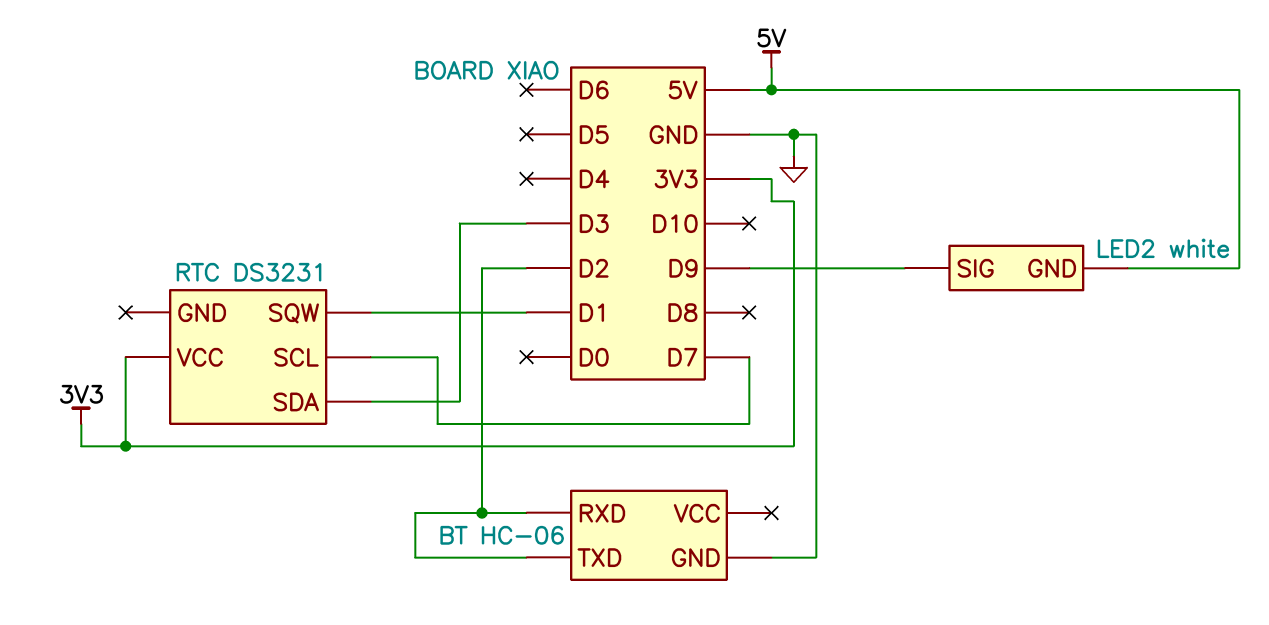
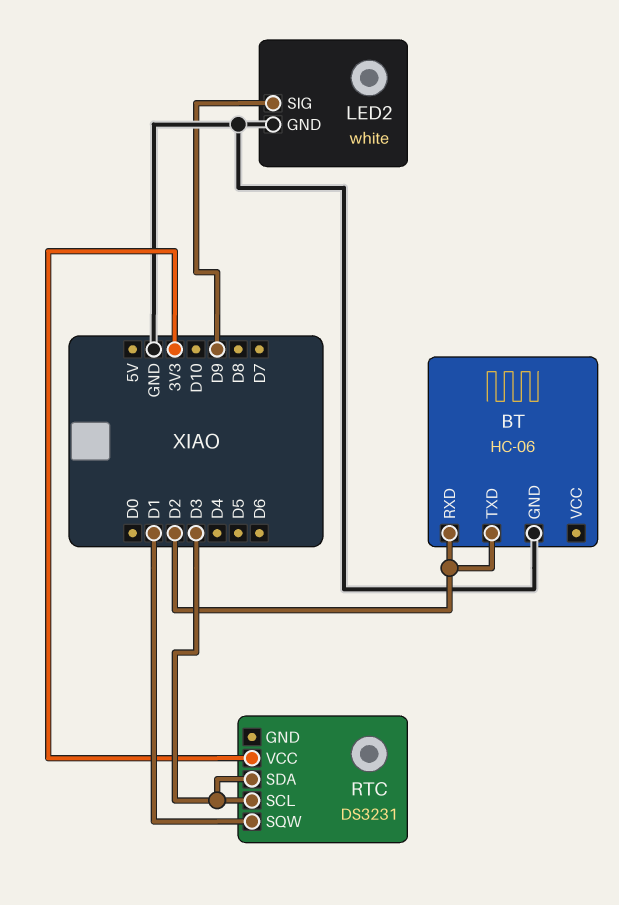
LED2 pin GND: 5V -> GND
RTC pin SCL: D7 -> D3

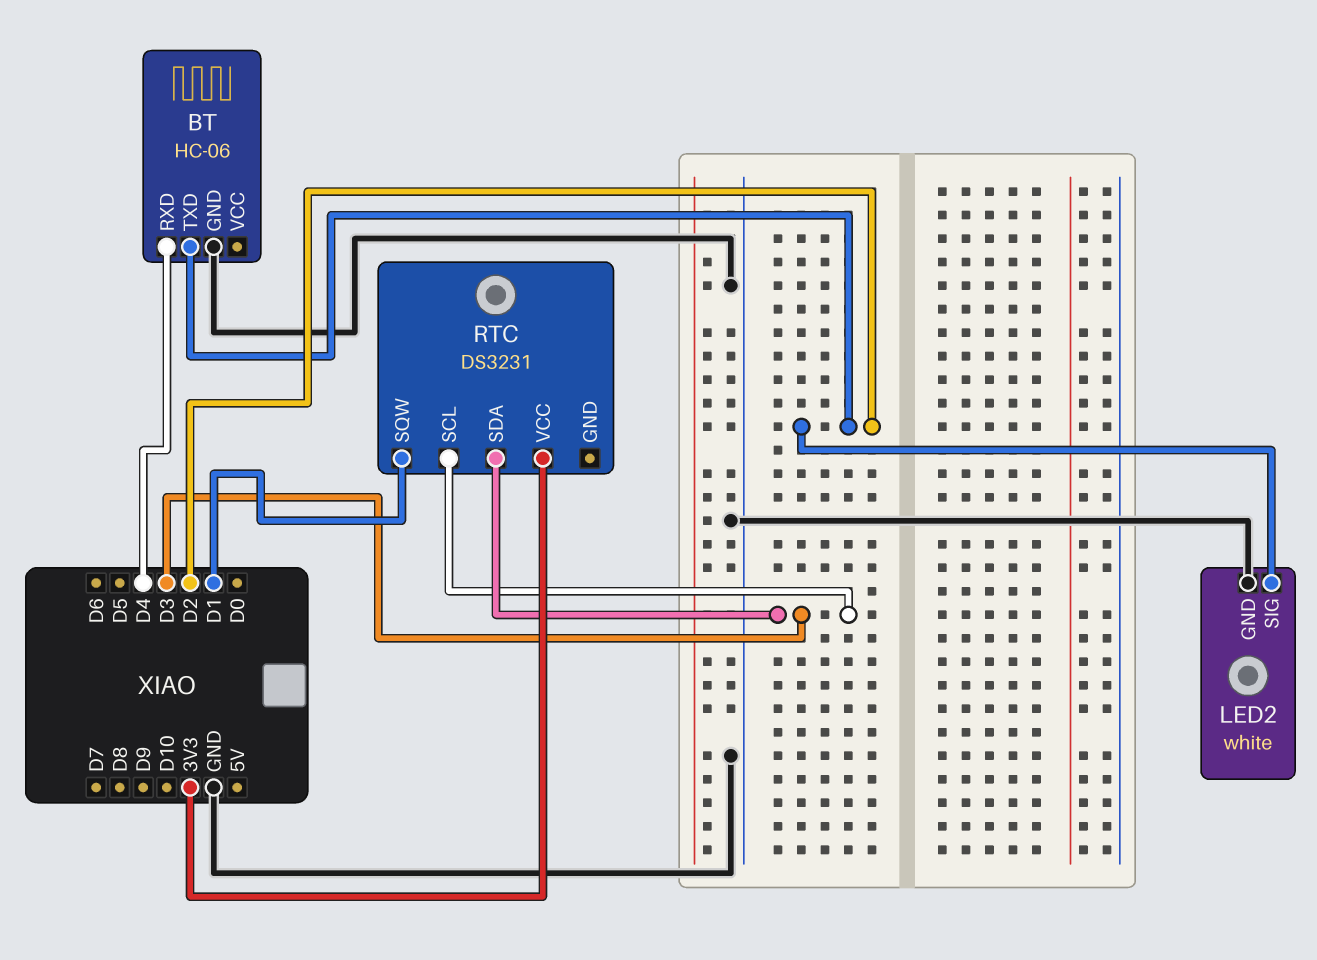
BT pin RXD: D2 -> D4
LED2 pin SIG: D9 -> D2

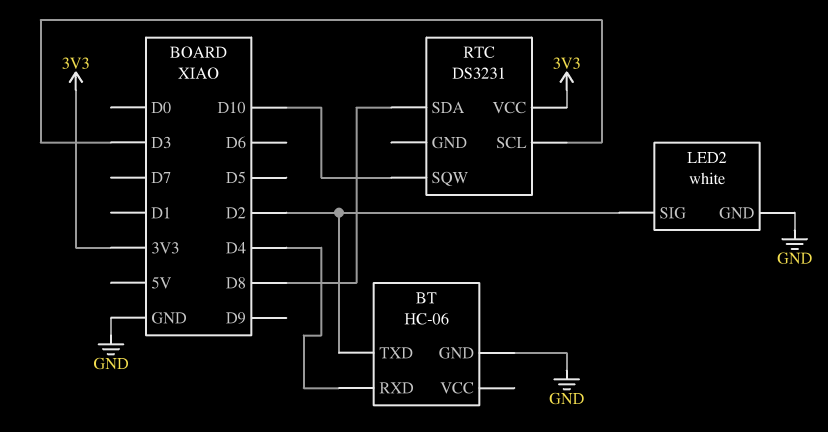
RTC pin SDA: D3 -> D8
RTC pin SQW: D1 -> D10

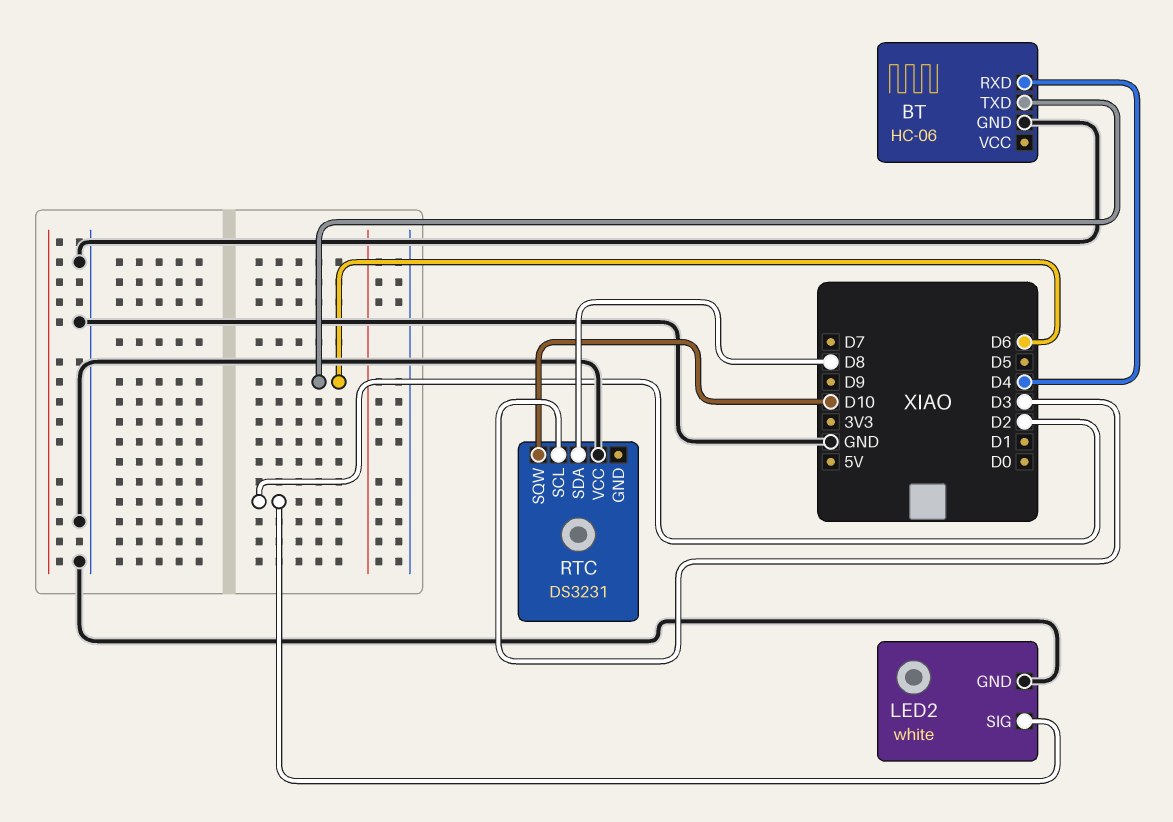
BT pin TXD: D2 -> D6
RTC pin VCC: 3V3 -> GND

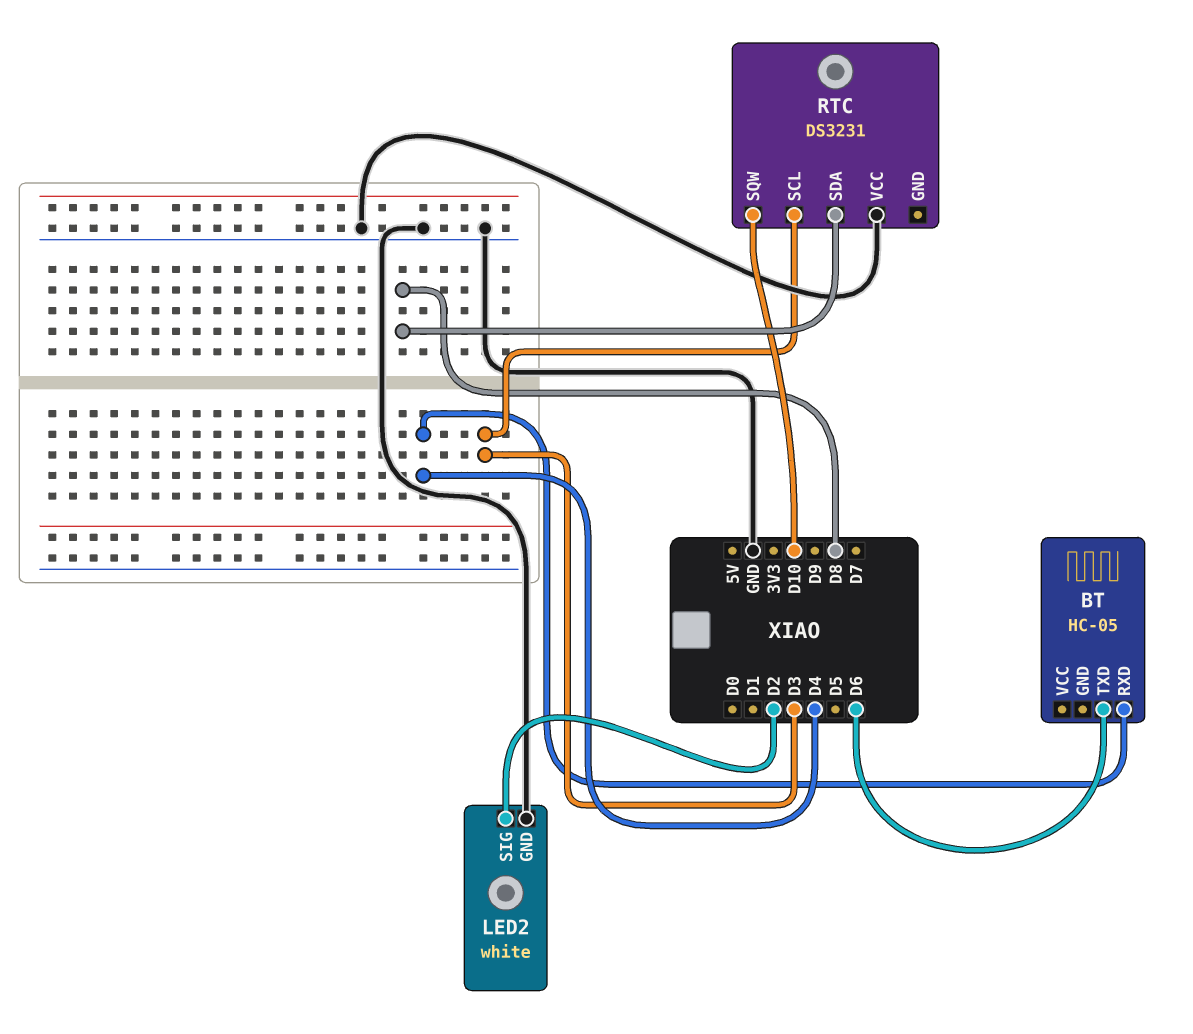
BT: HC-06 -> HC-05
BT pin GND: GND -> none

